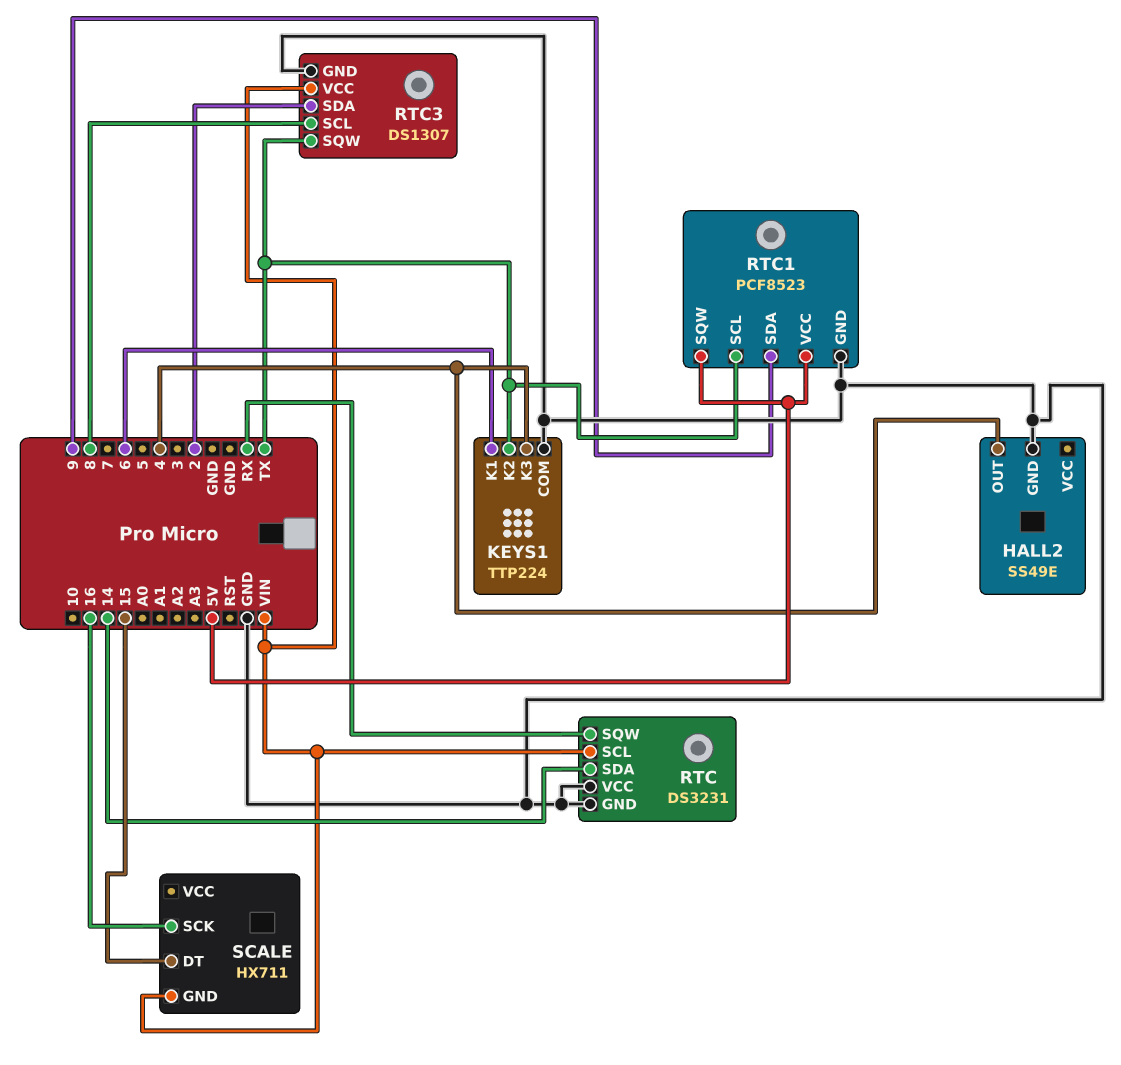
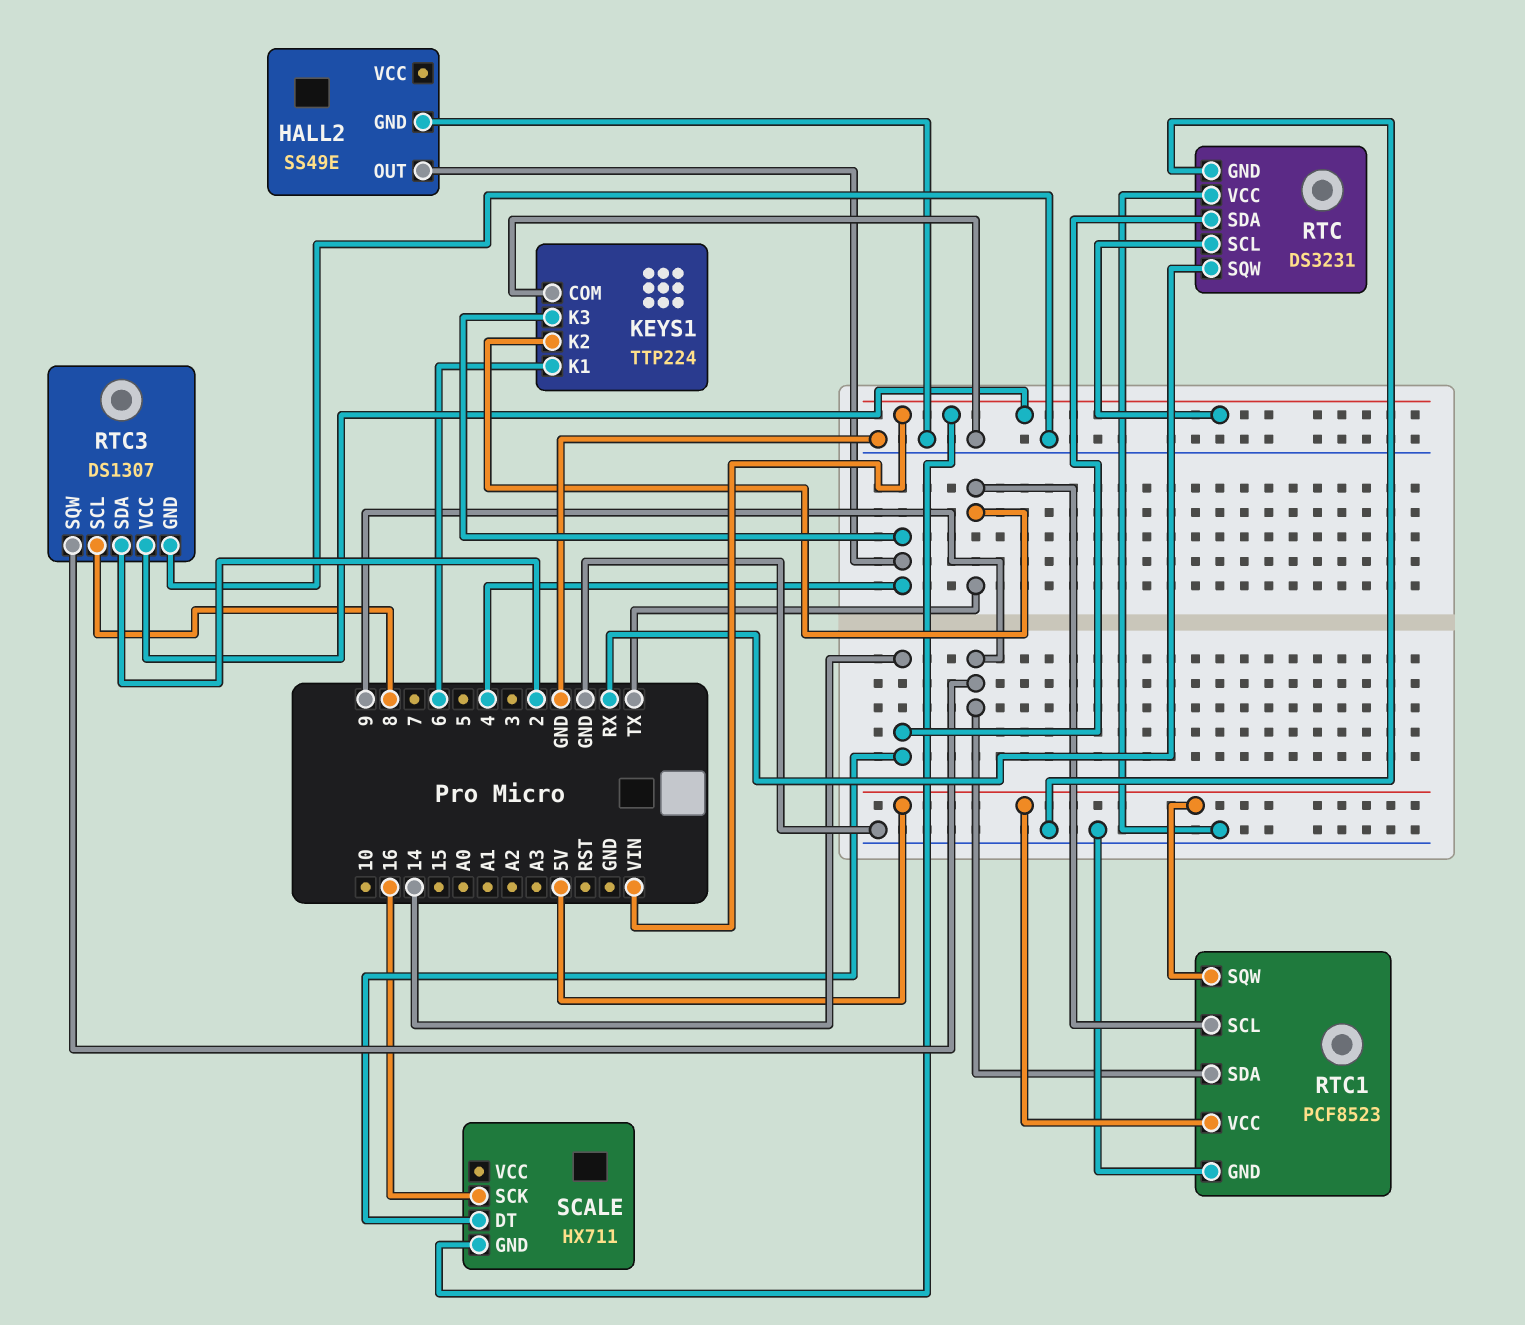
RTC3 pin SQW: TX -> 9
SCALE pin DT: 15 -> 14

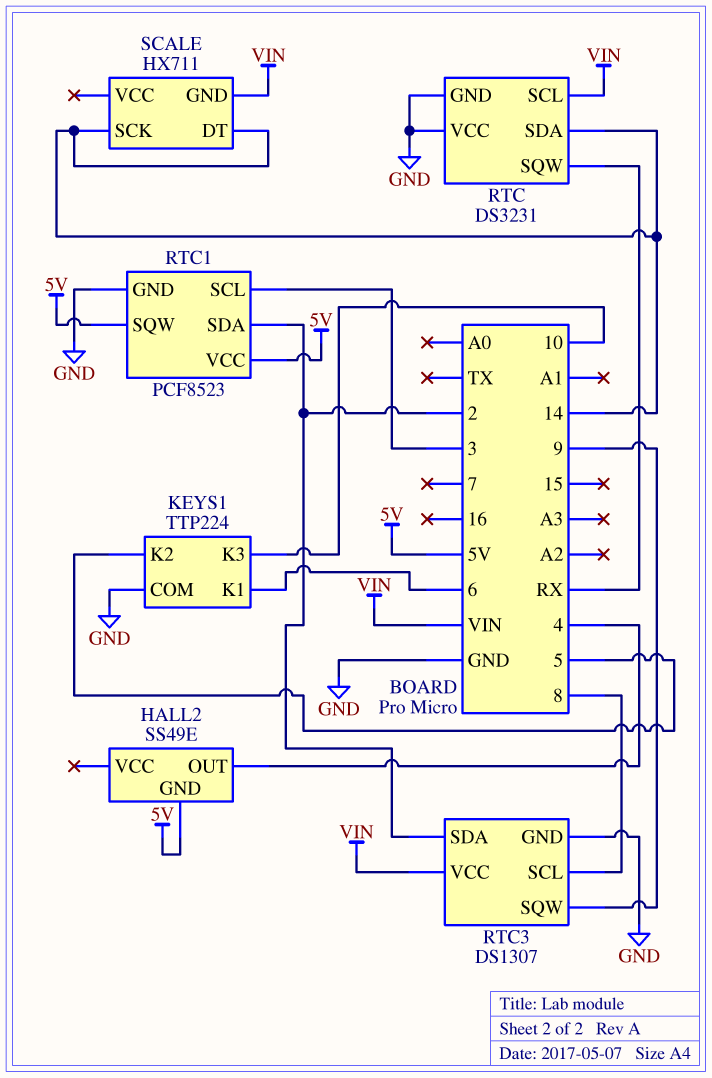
HALL2 pin GND: GND -> 5V
KEYS1 pin K2: TX -> 5
KEYS1 pin K3: 4 -> 10
RTC1 pin SCL: TX -> 3
RTC1 pin SDA: 9 -> 2
SCALE pin SCK: 16 -> 14

